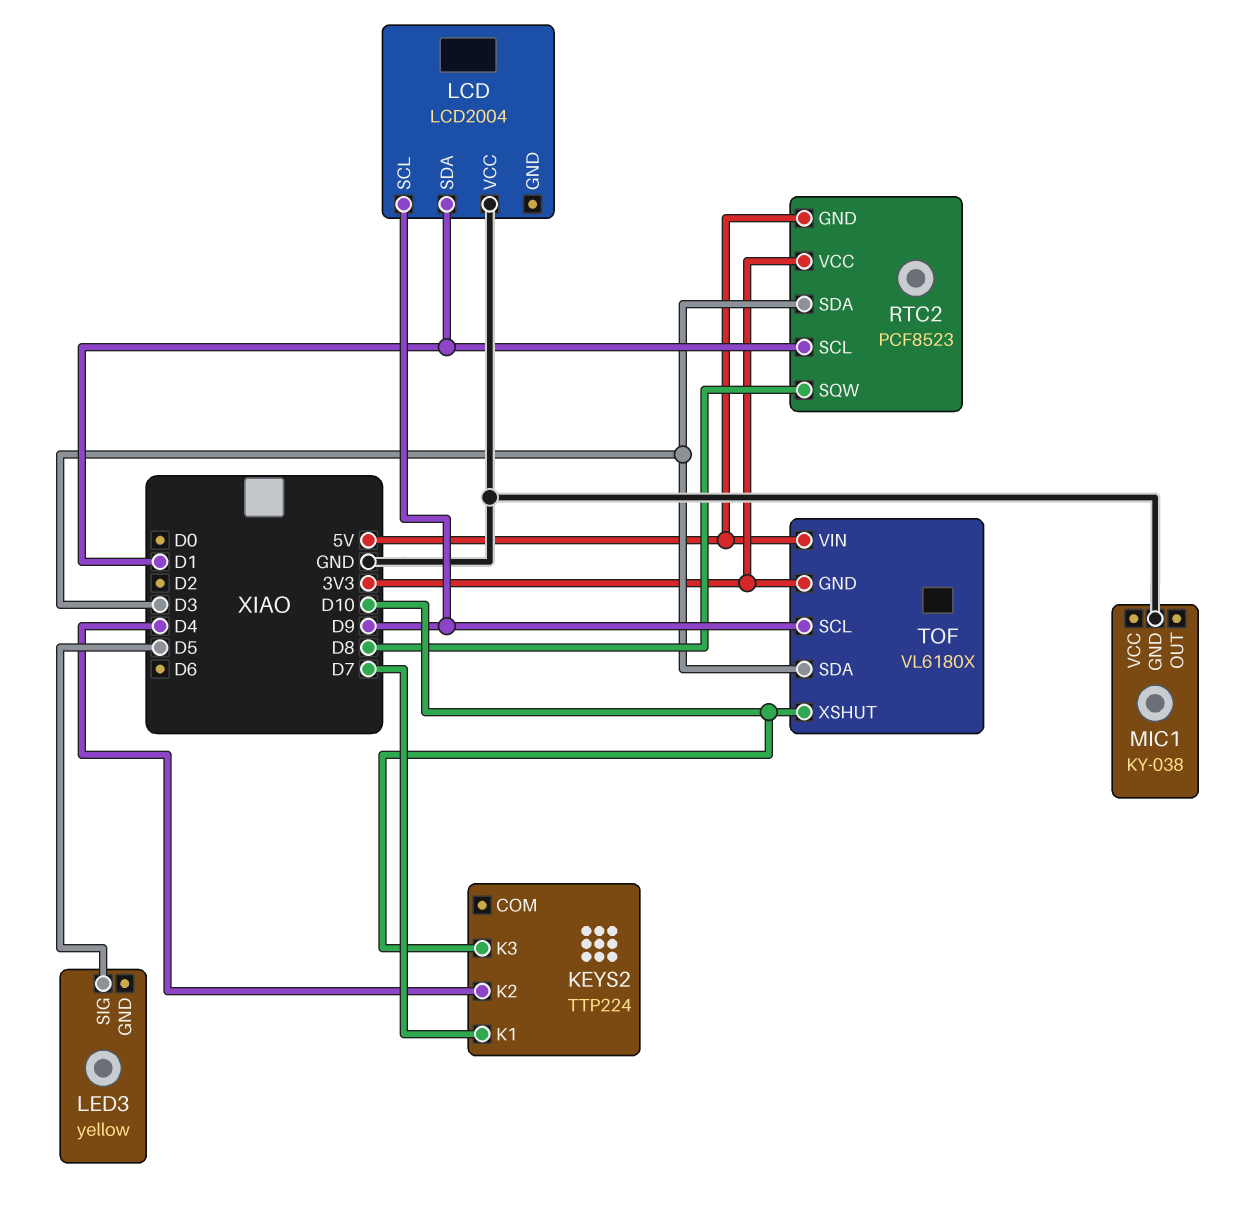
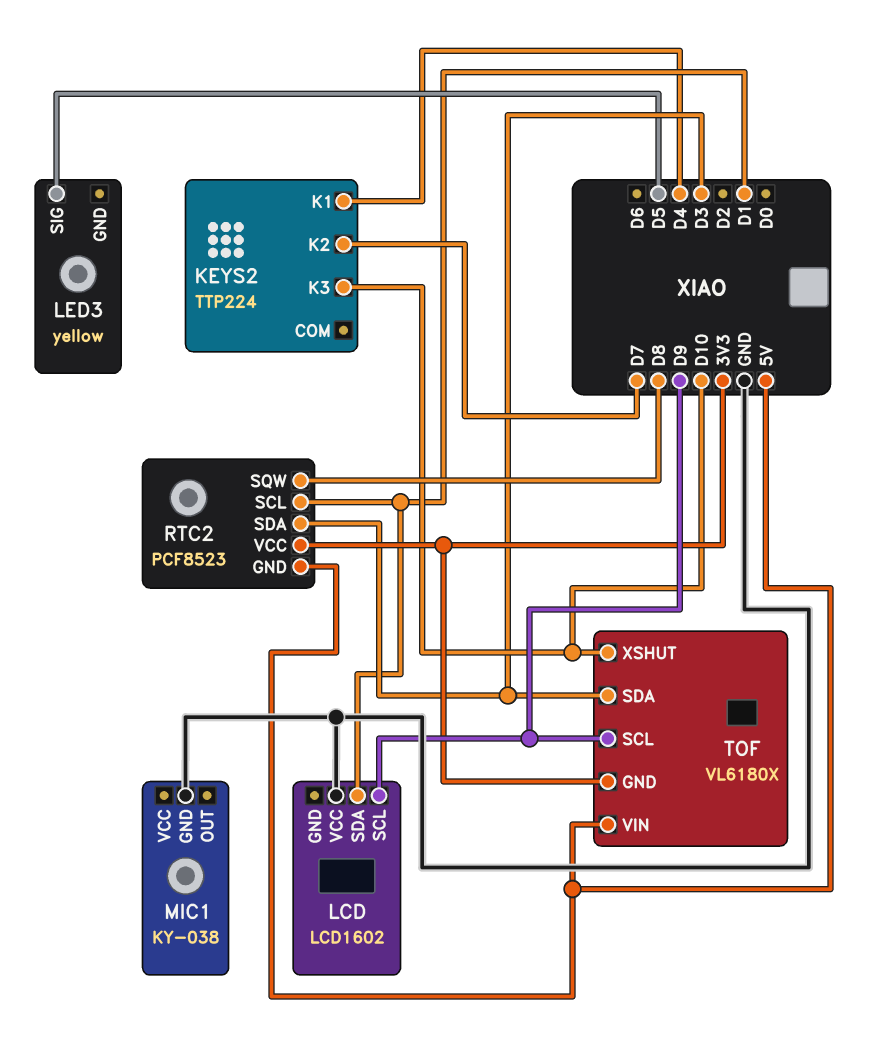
KEYS2 pin K1: D7 -> D4
KEYS2 pin K2: D4 -> D7
LCD: LCD2004 -> LCD1602

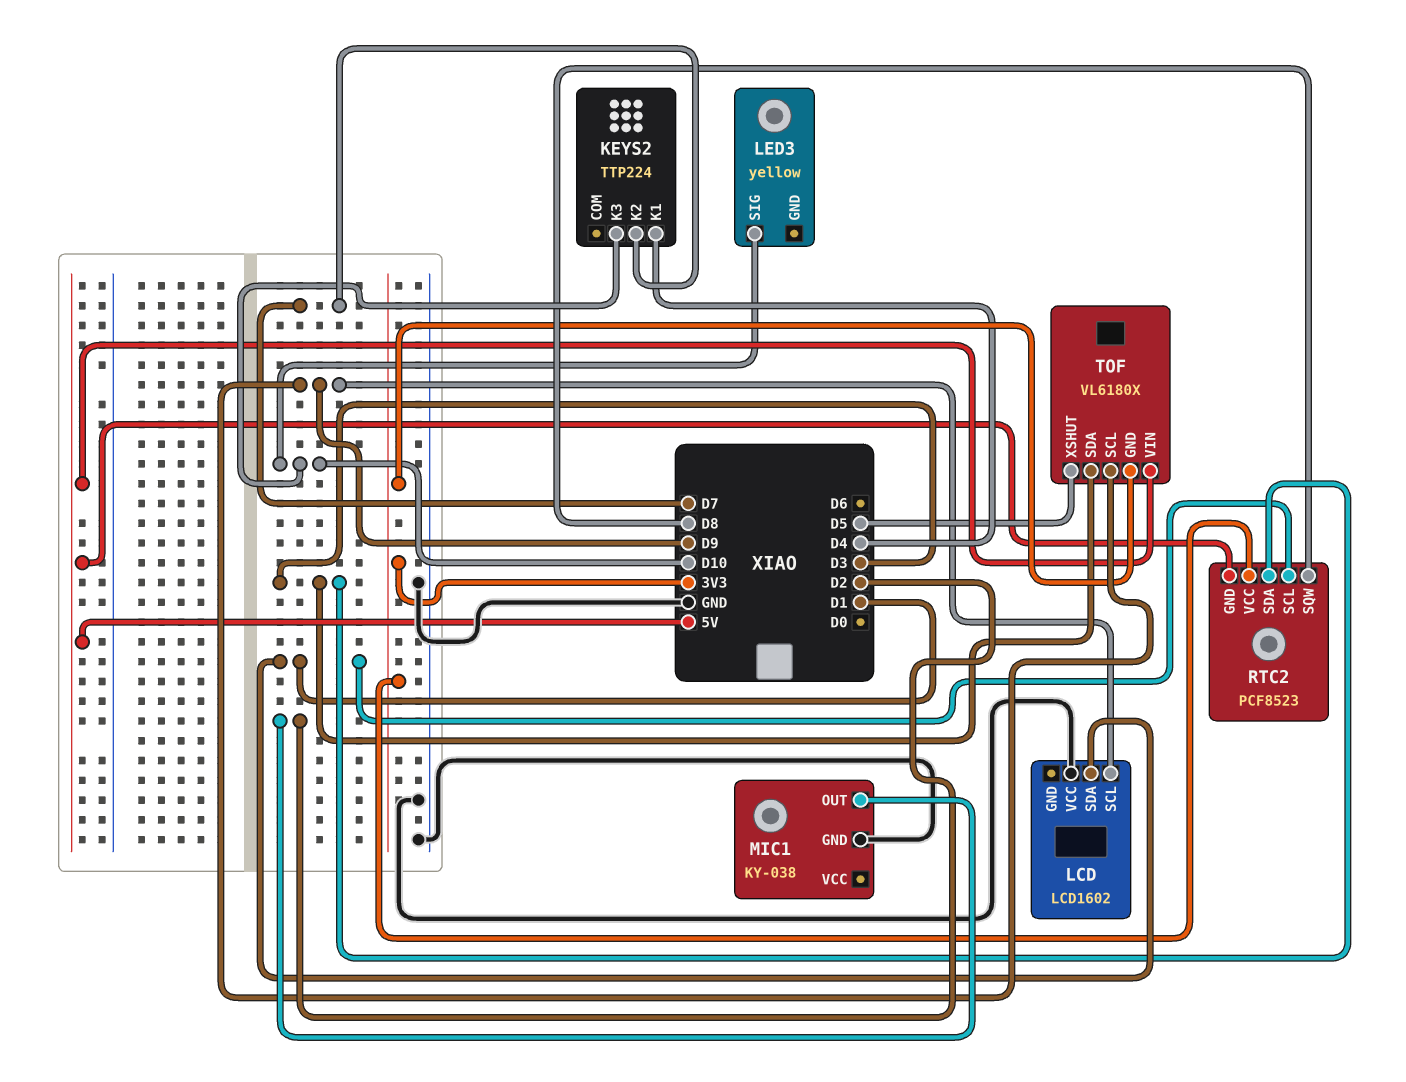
LED3 pin SIG: D5 -> D10
MIC1 pin OUT: none -> D2
TOF pin XSHUT: D10 -> D5

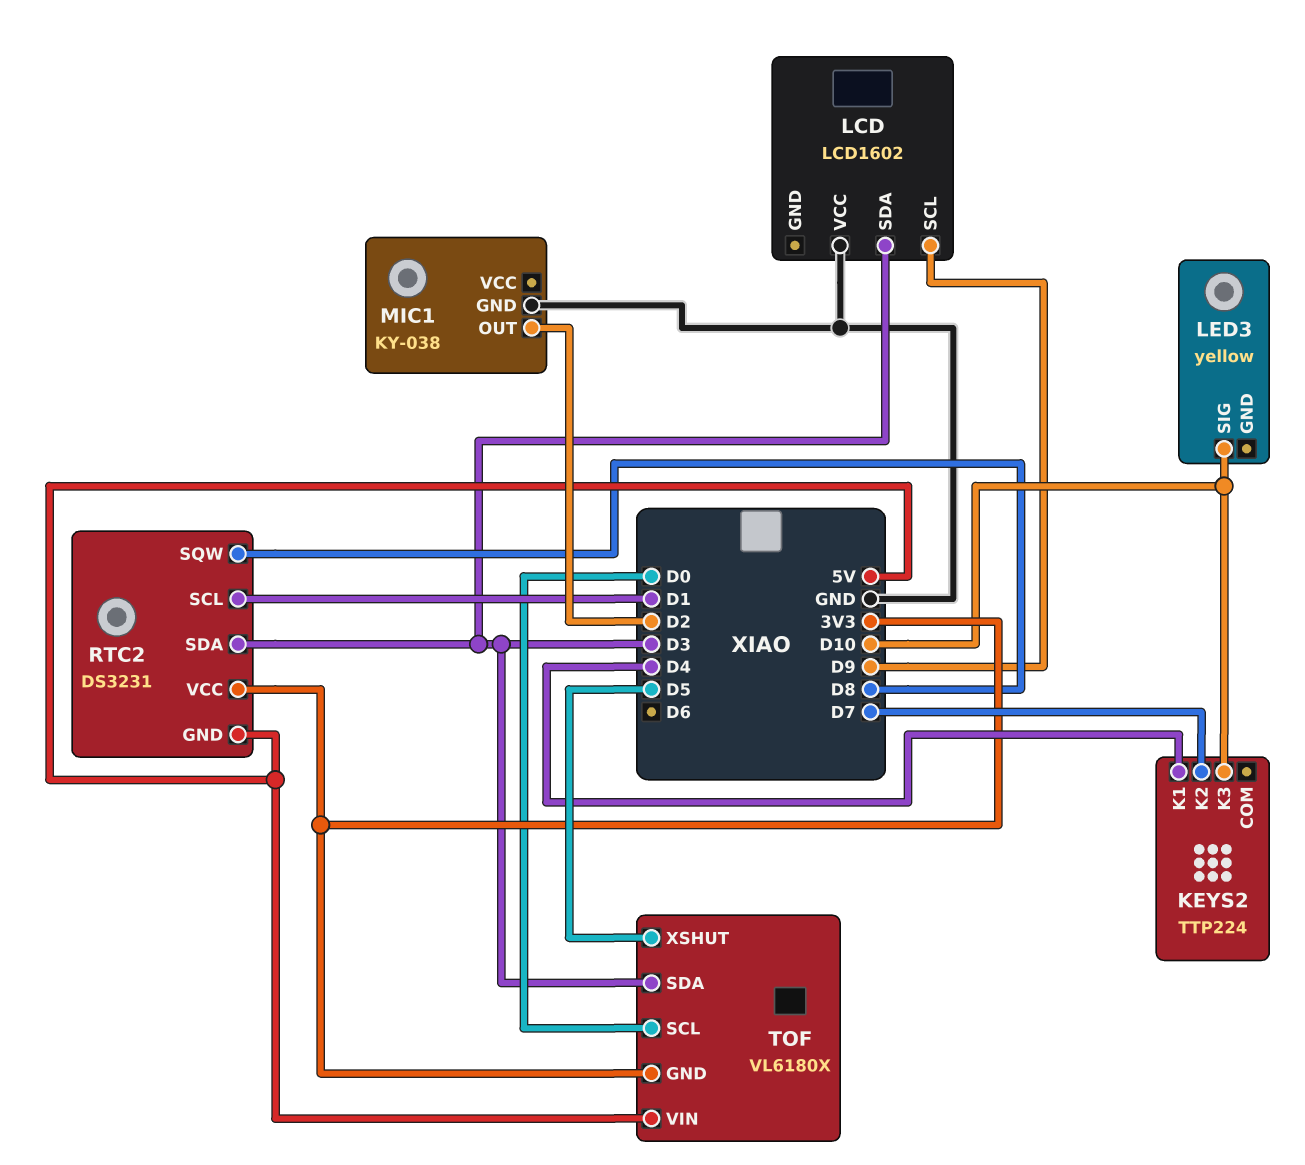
LCD pin SDA: D1 -> D3
RTC2: PCF8523 -> DS3231
TOF pin SCL: D9 -> D0

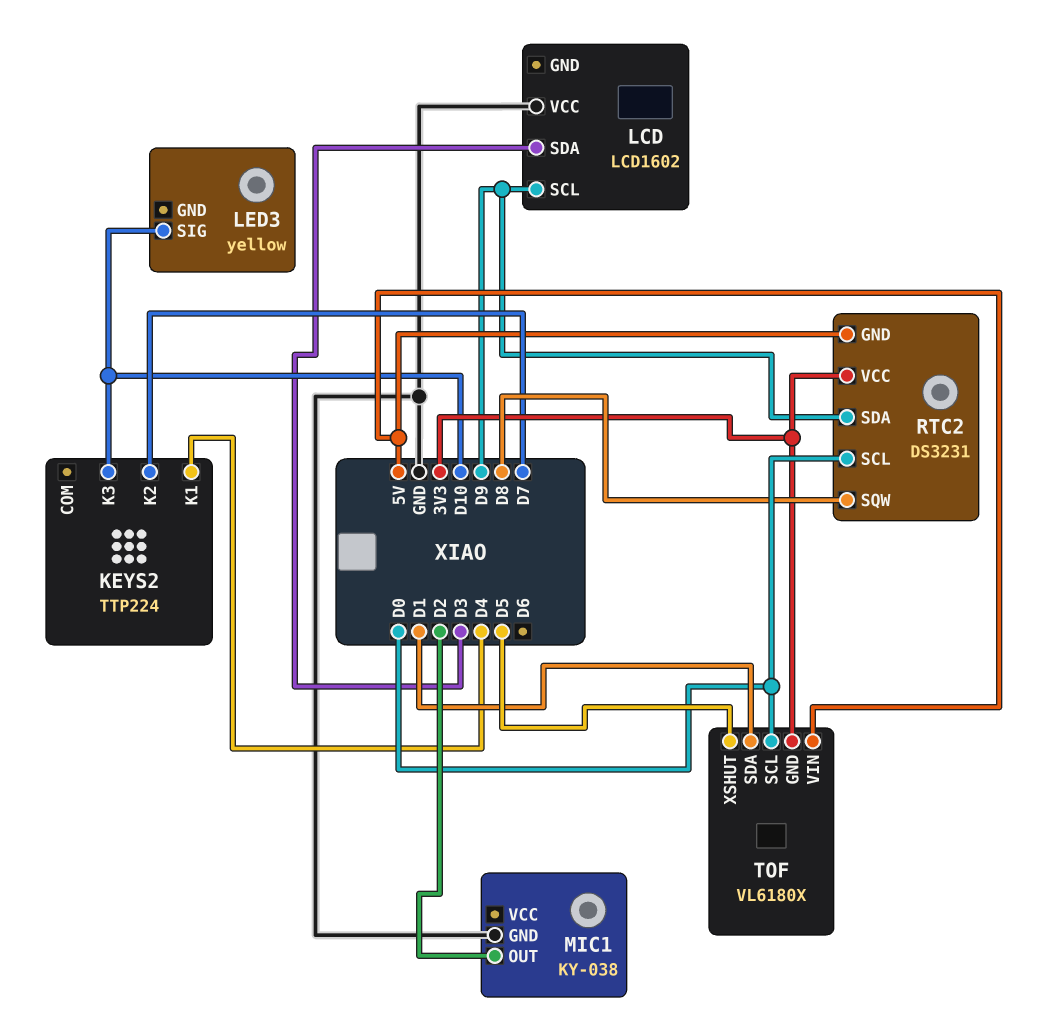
RTC2 pin SCL: D1 -> D0
RTC2 pin SDA: D3 -> D9
TOF pin SDA: D3 -> D1

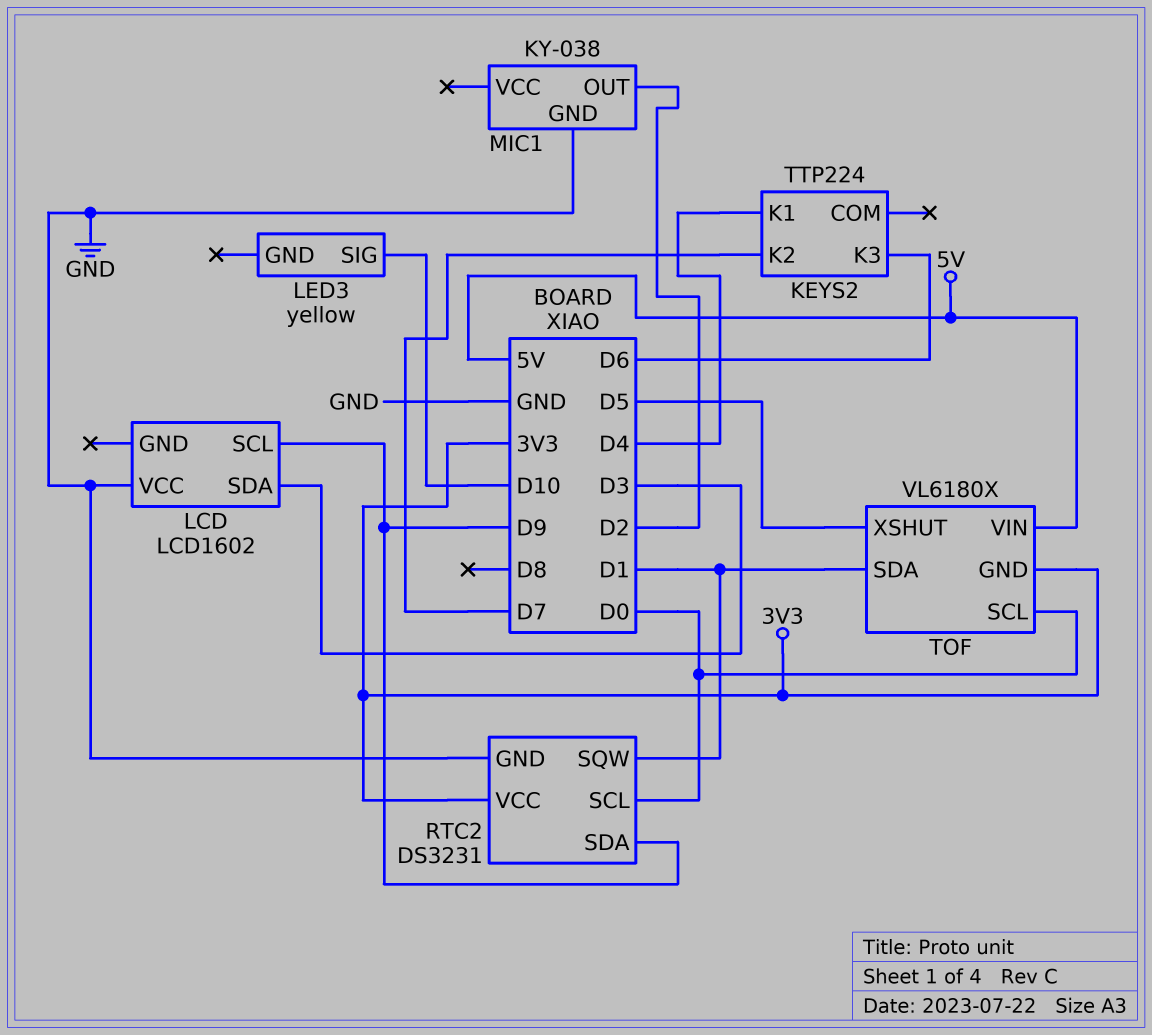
KEYS2 pin K3: D10 -> D6
RTC2 pin GND: 5V -> GND
RTC2 pin SQW: D8 -> D1

